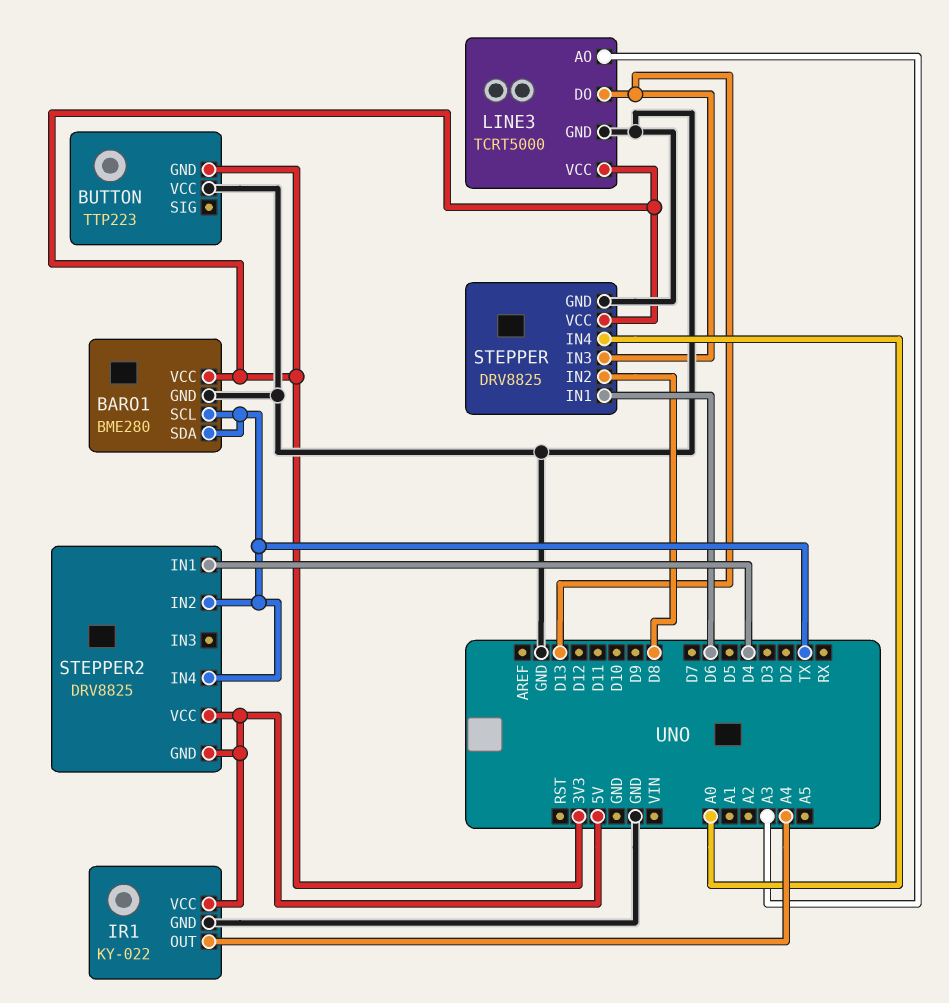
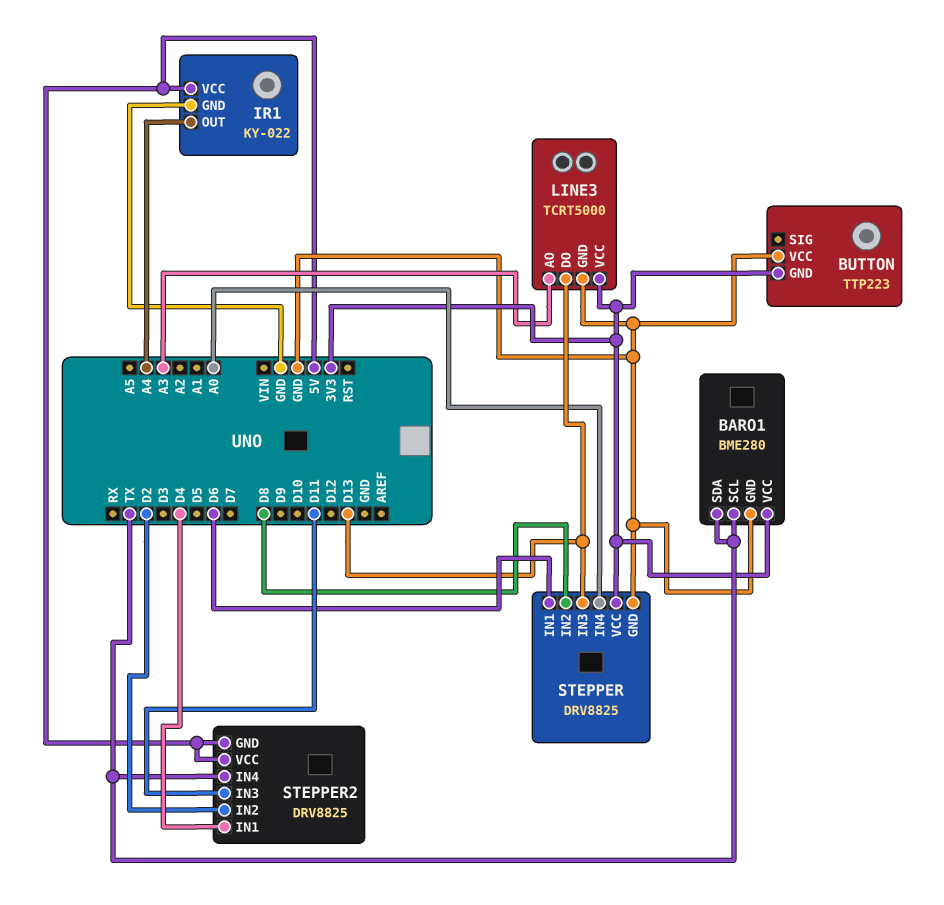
STEPPER2 pin IN2: TX -> D2
STEPPER2 pin IN3: none -> D11

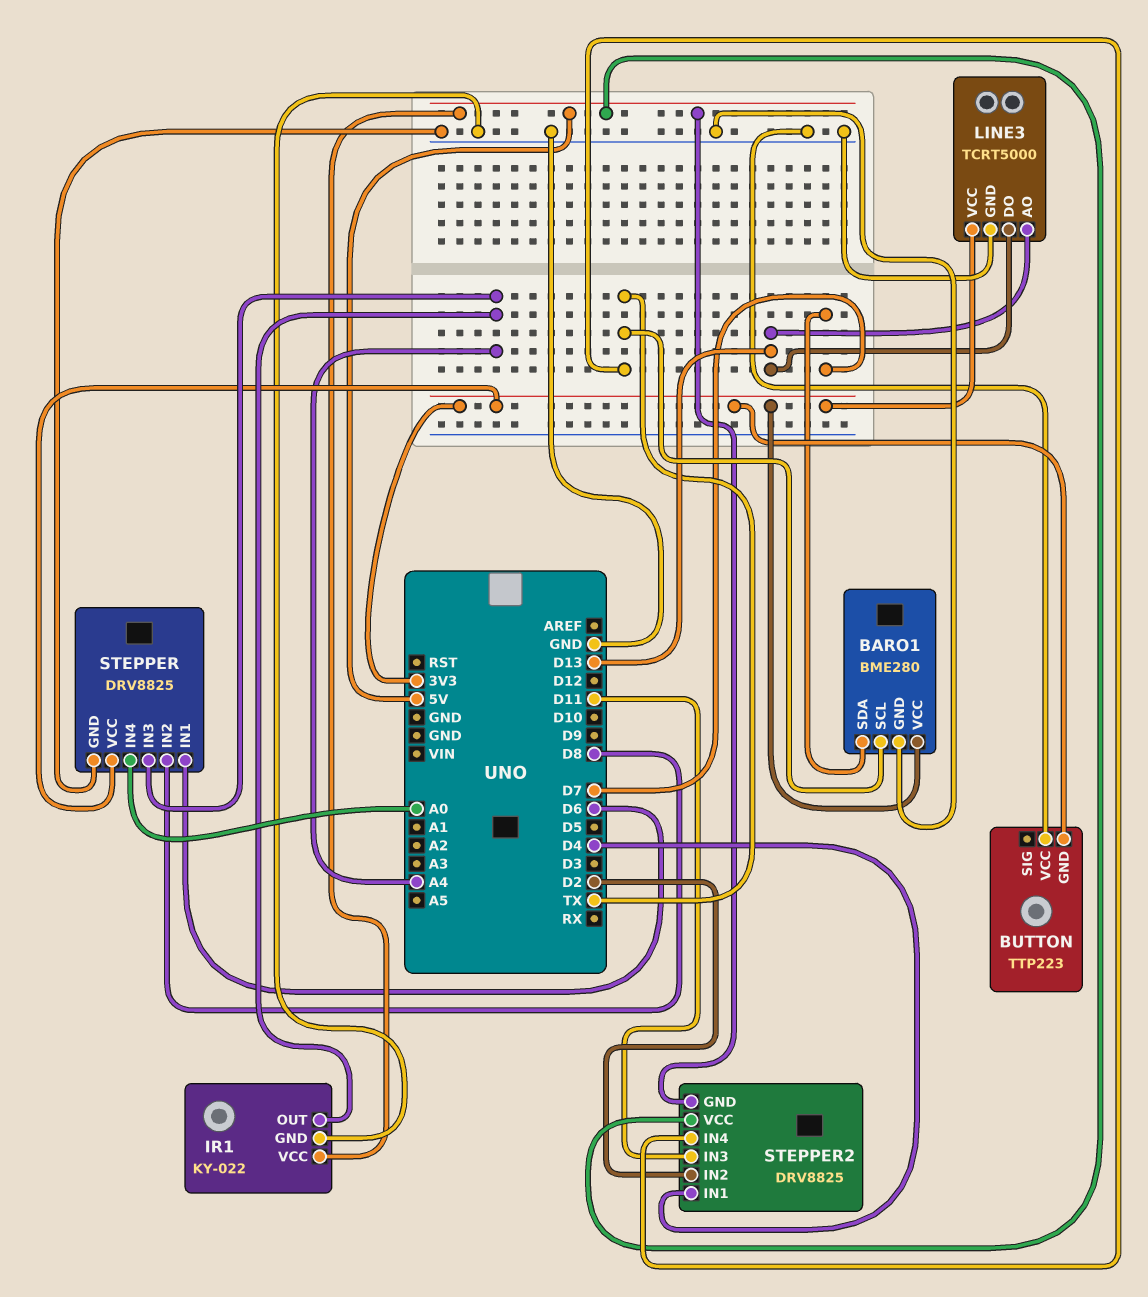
BARO1 pin SDA: TX -> D7
LINE3 pin AO: A3 -> D13
STEPPER pin IN3: D13 -> A4

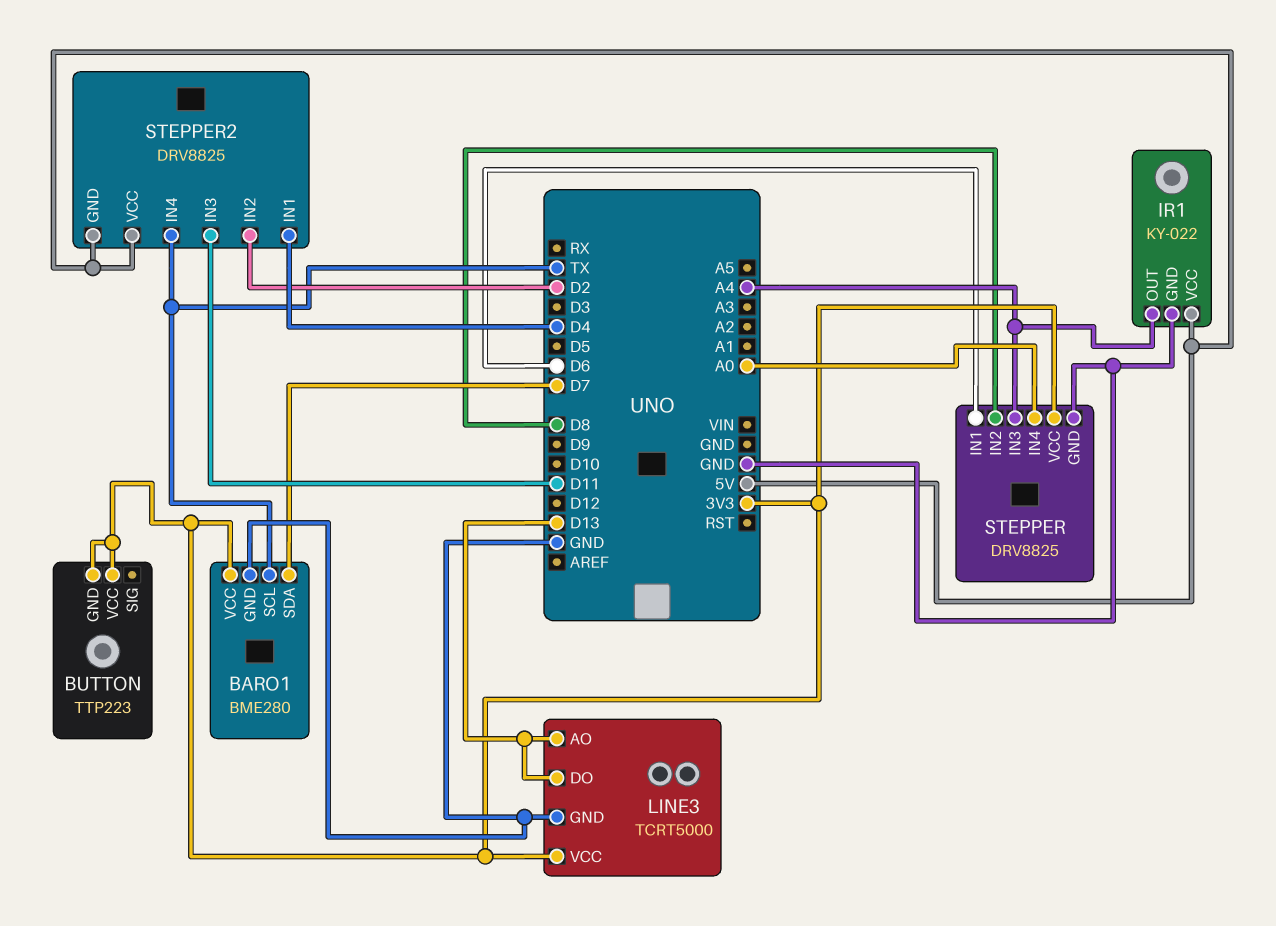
BUTTON pin VCC: GND -> 3V3

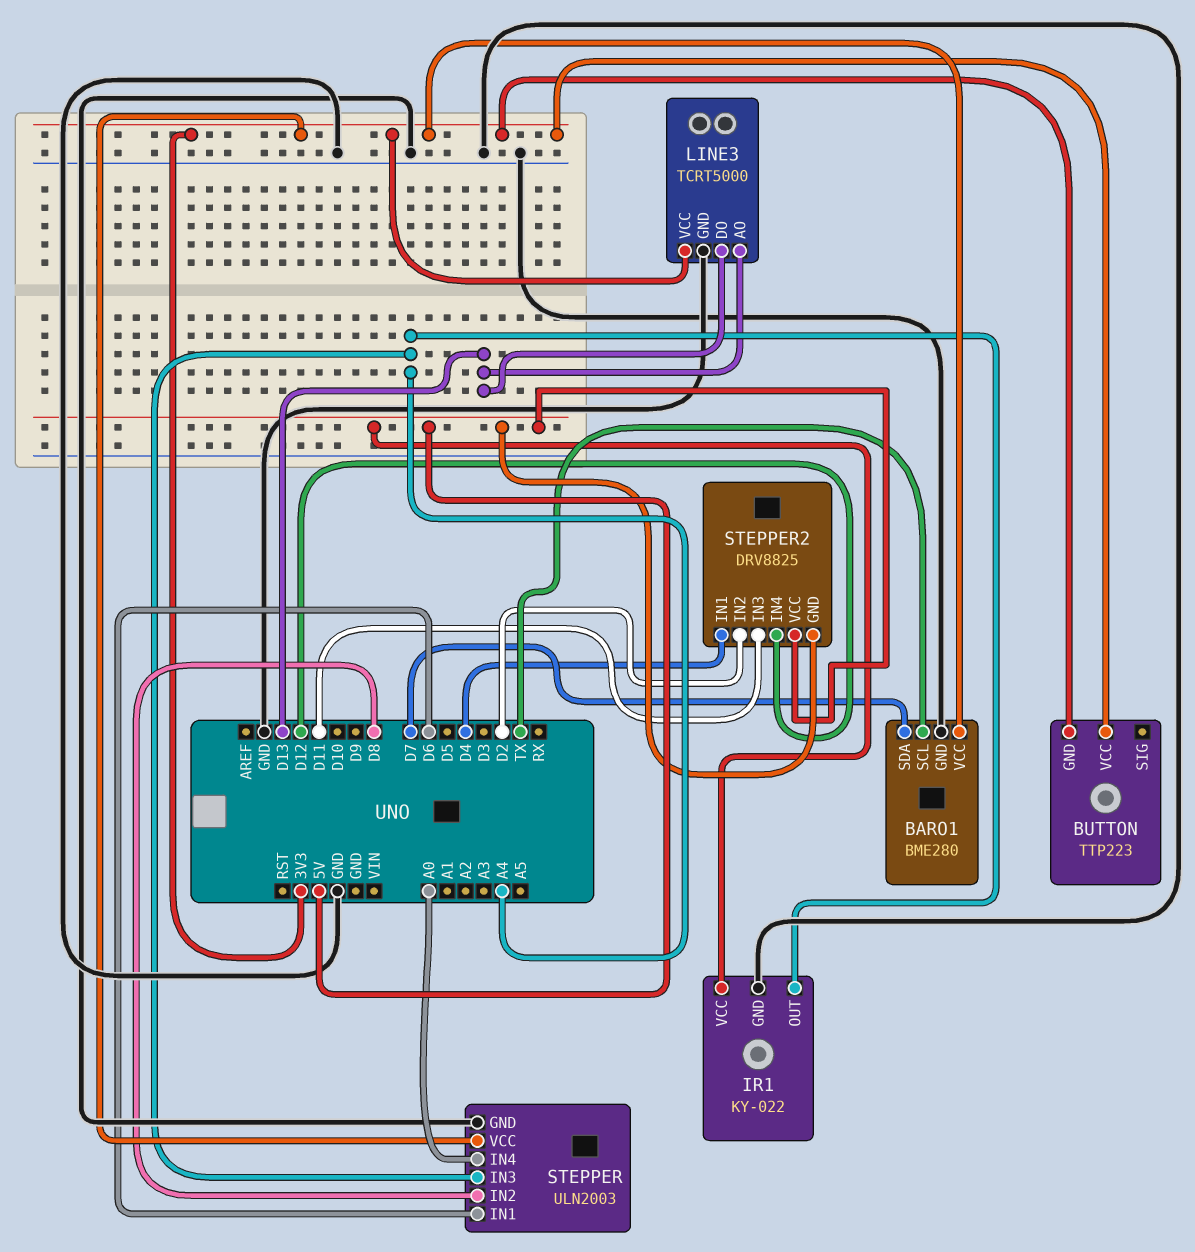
STEPPER: DRV8825 -> ULN2003
STEPPER2 pin IN4: TX -> D12

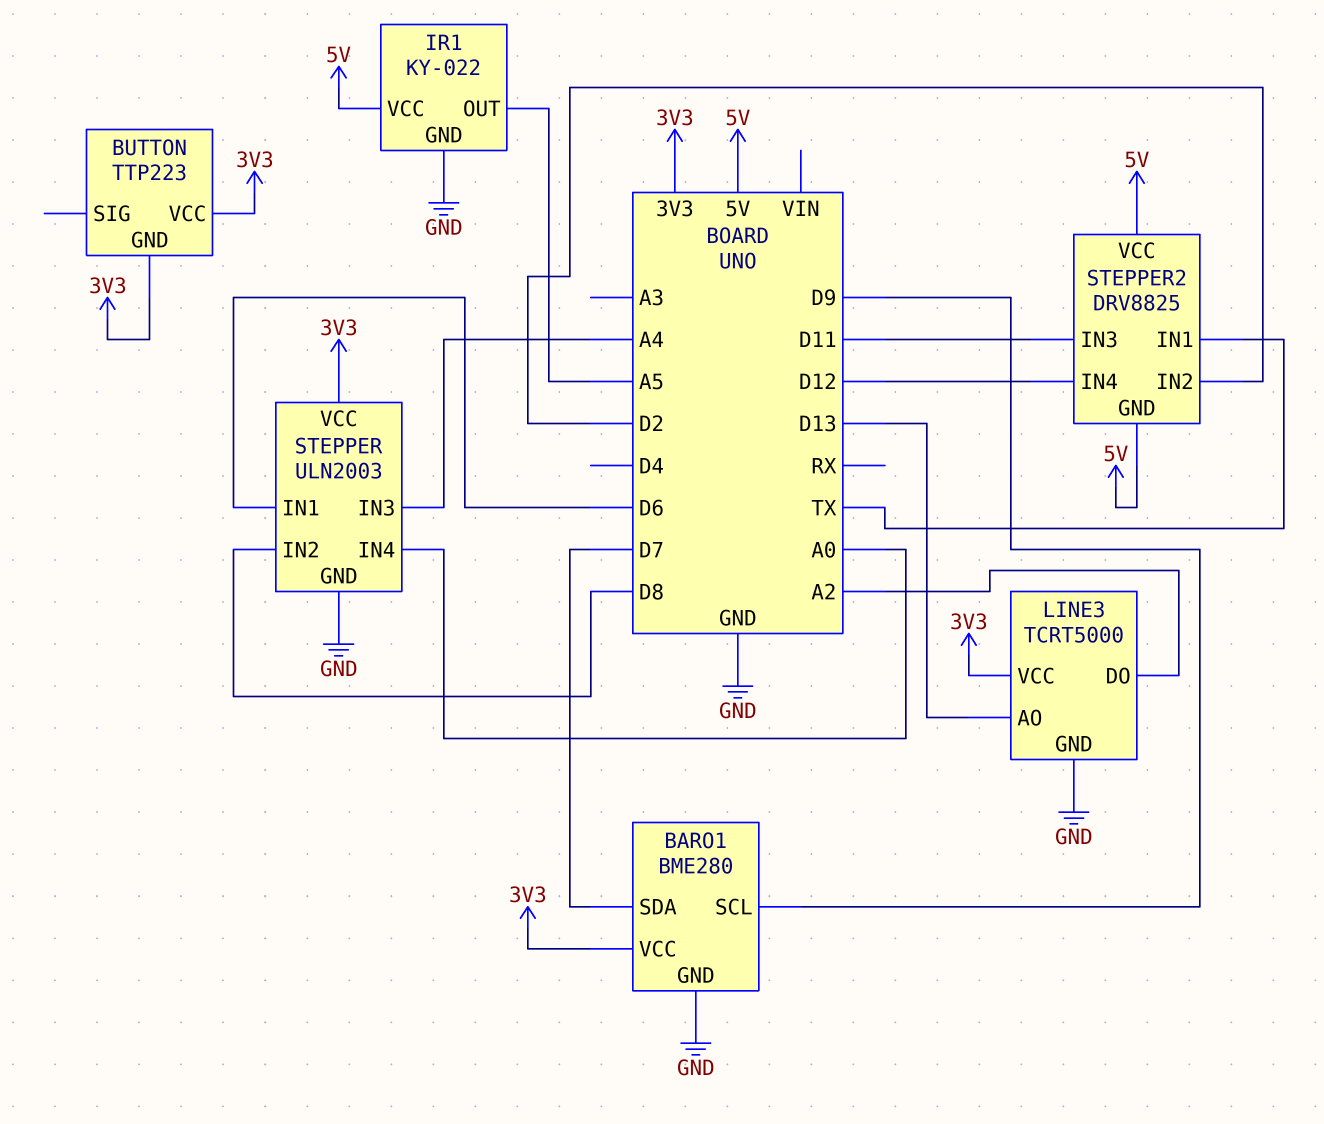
BARO1 pin SCL: TX -> D9
IR1 pin OUT: A4 -> A5
LINE3 pin DO: D13 -> A2
STEPPER2 pin IN1: D4 -> TX

